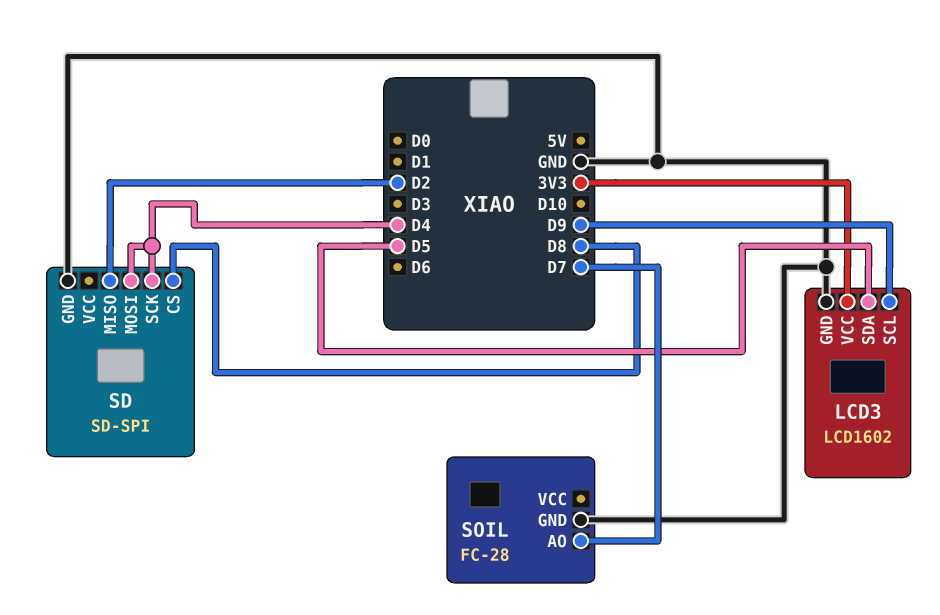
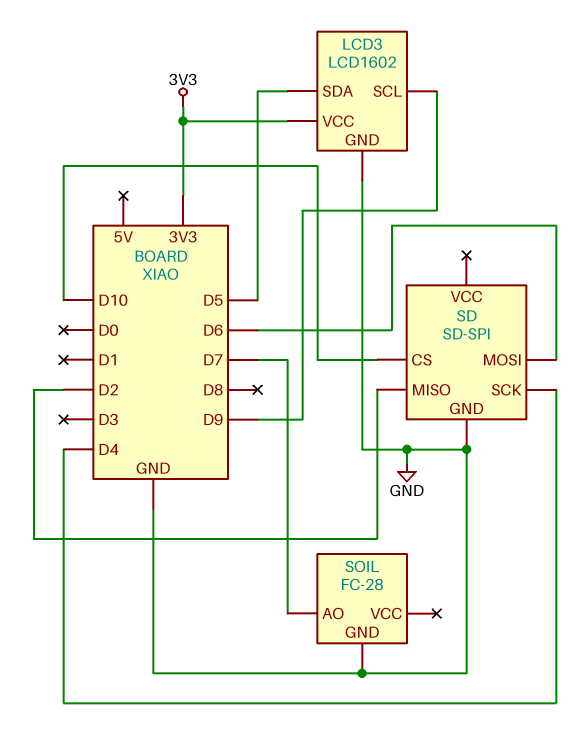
SD pin CS: D8 -> D10
SD pin MOSI: D4 -> D6

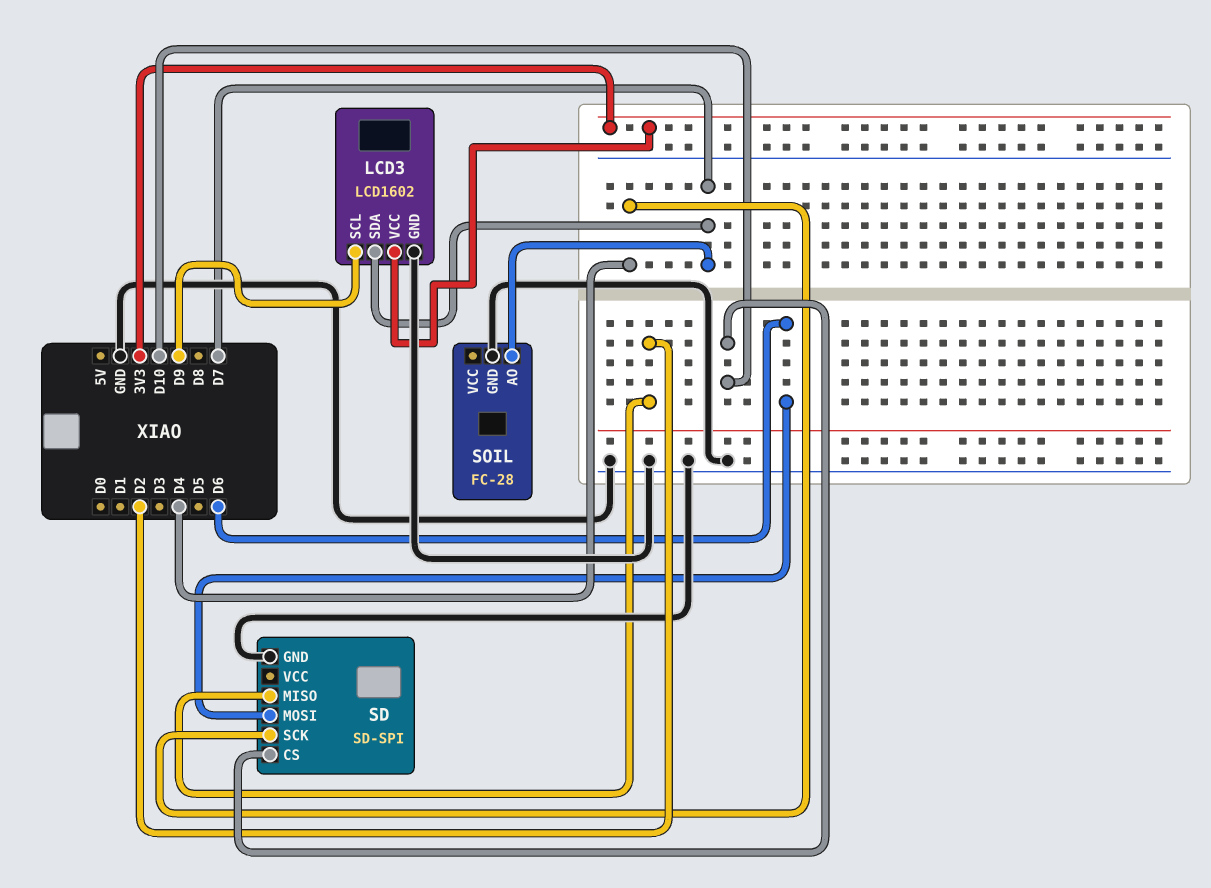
LCD3 pin SDA: D5 -> D7

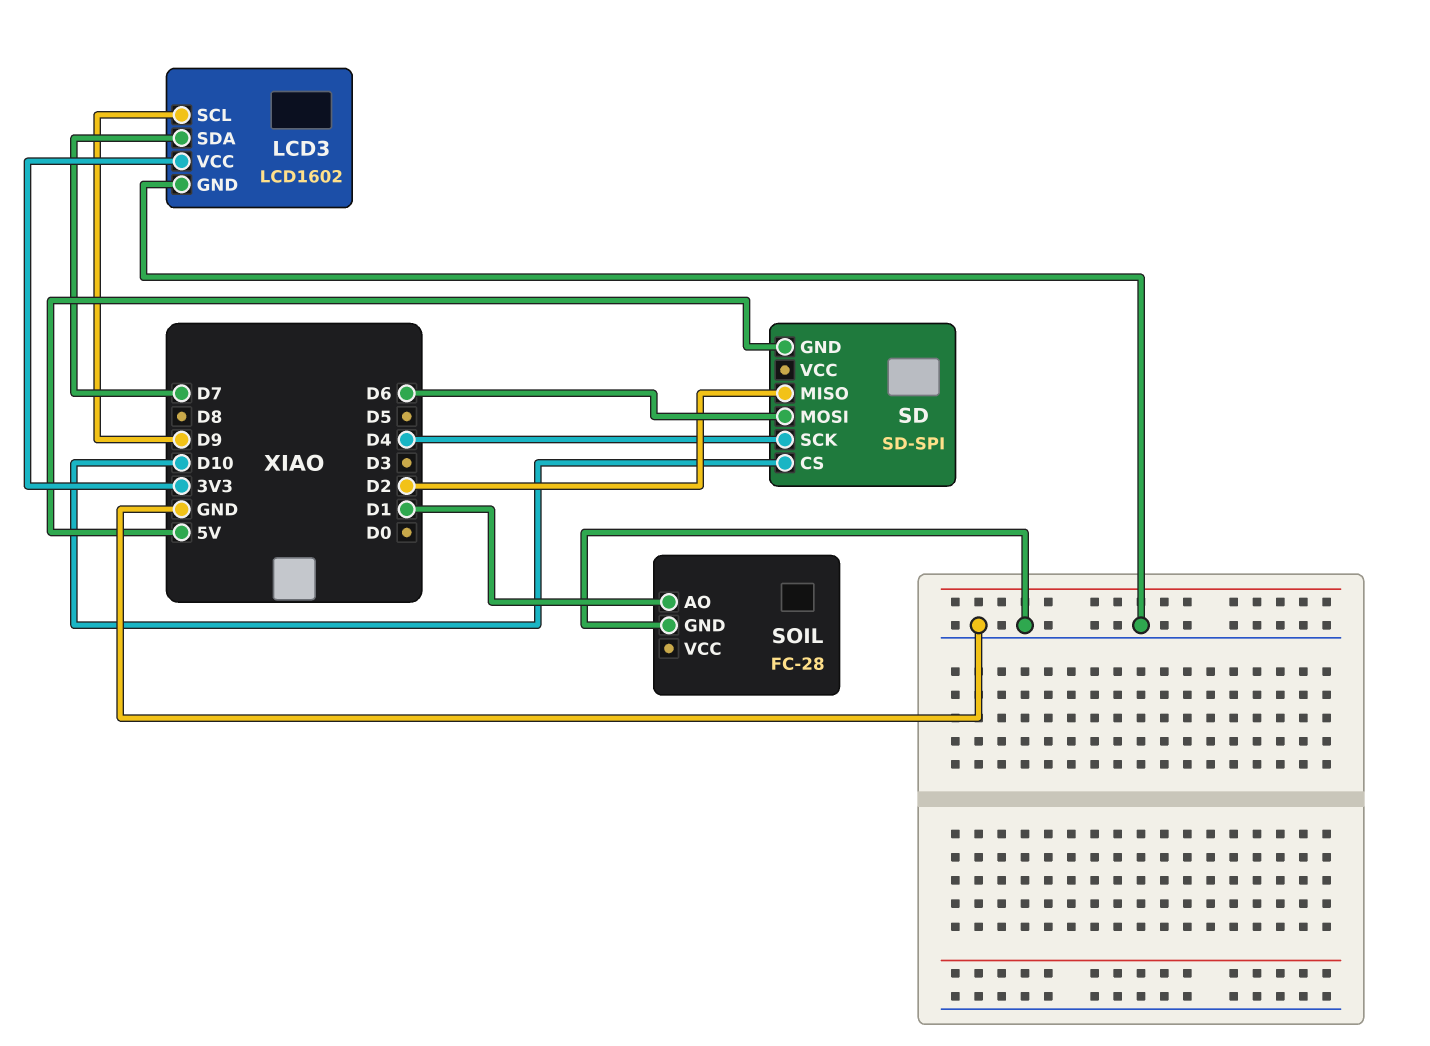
SD pin GND: GND -> 5V
SOIL pin AO: D7 -> D1

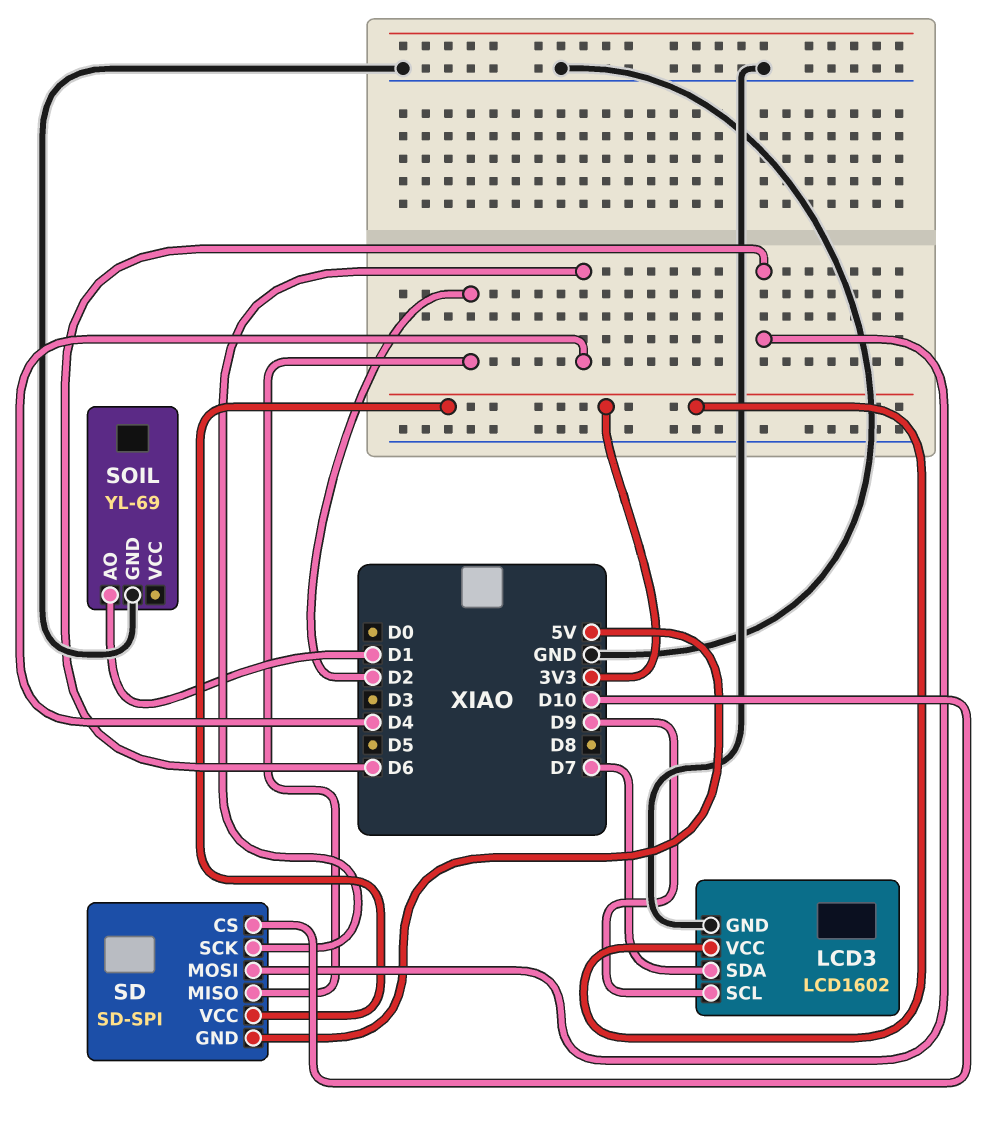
SD pin VCC: none -> 3V3
SOIL: FC-28 -> YL-69

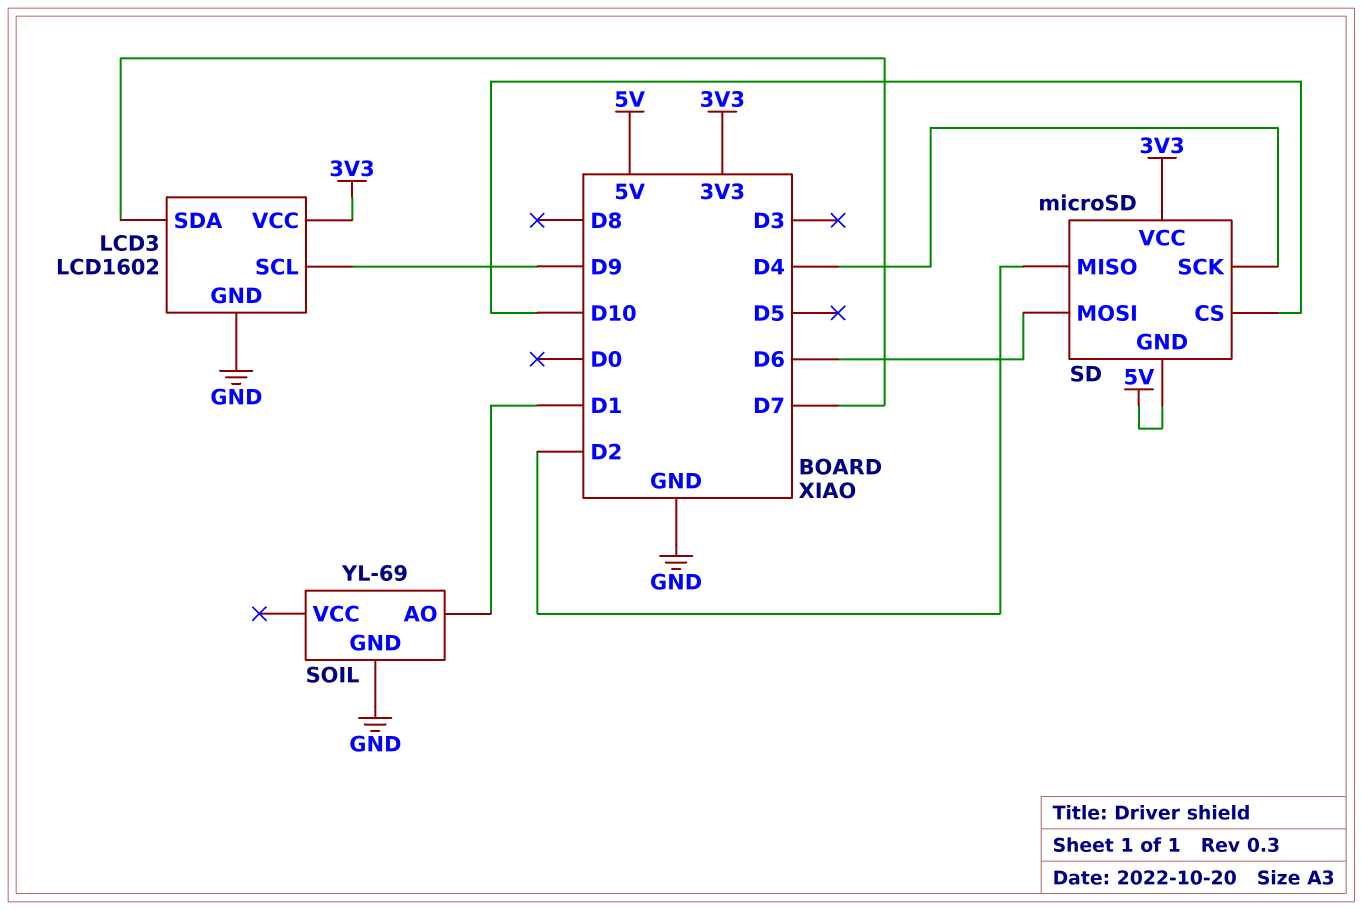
SD: SD-SPI -> microSD

